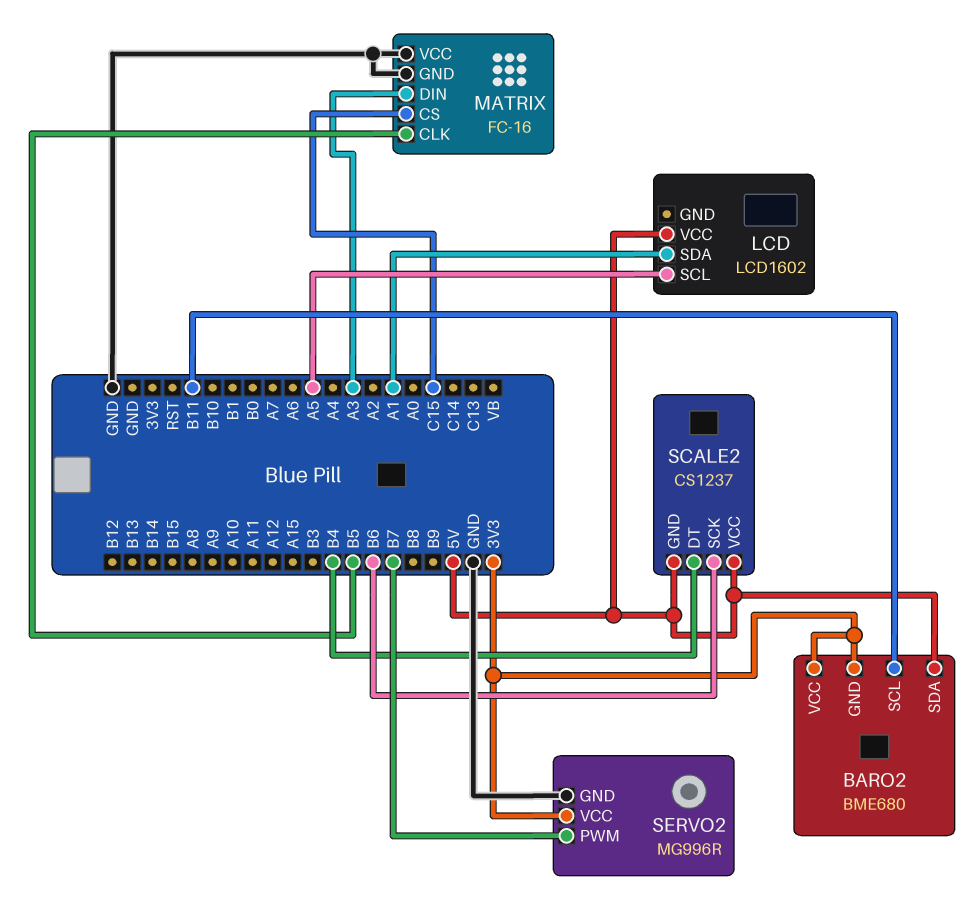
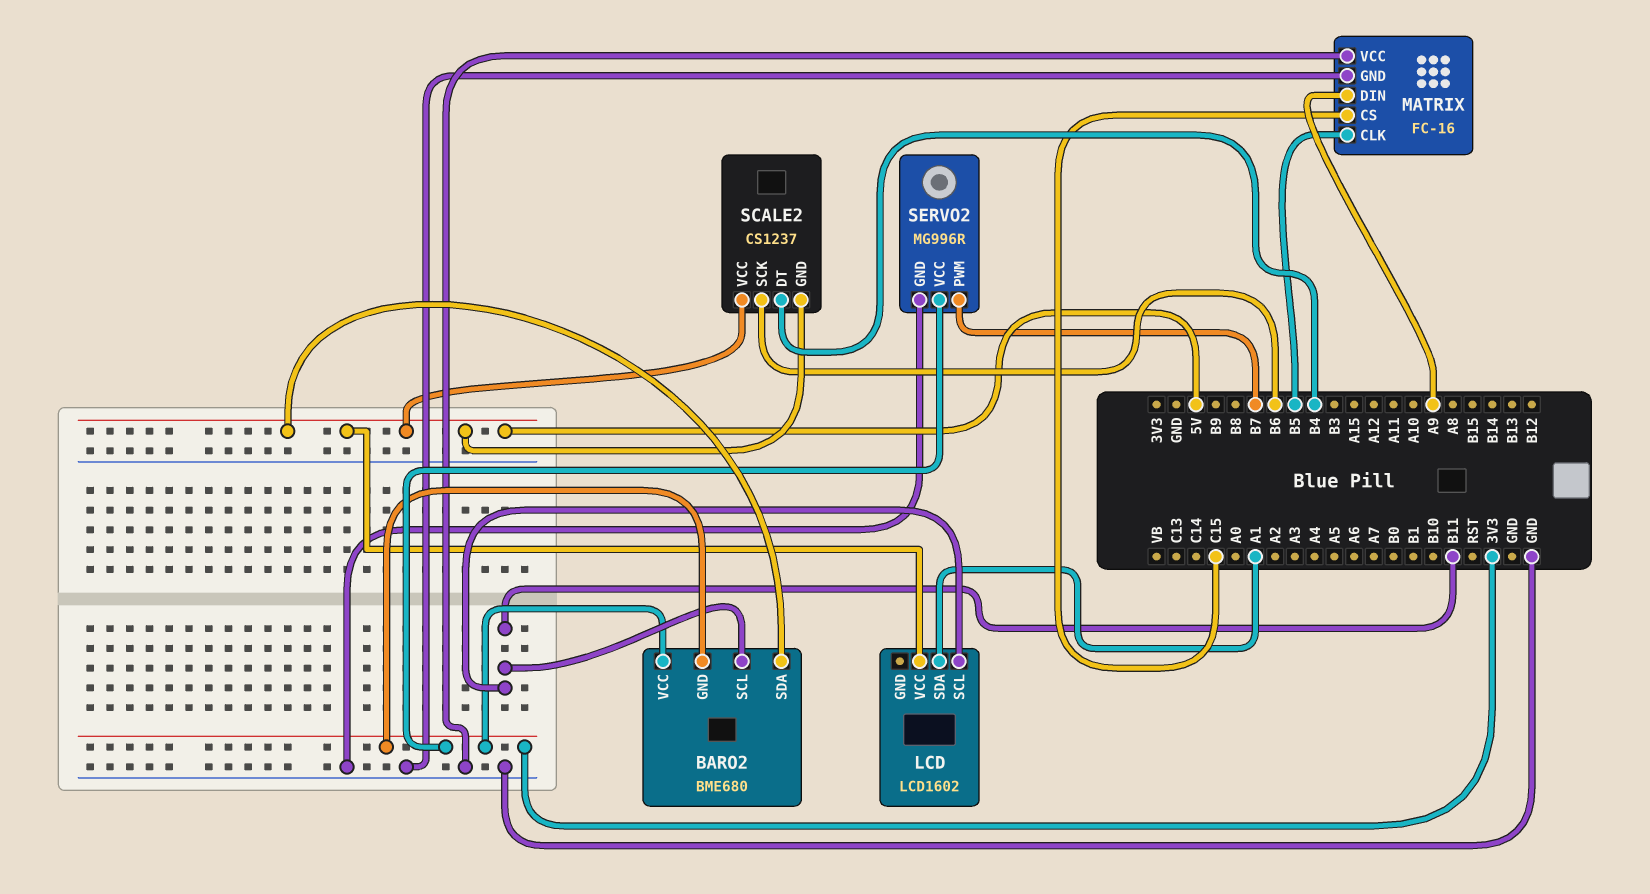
LCD pin SCL: A5 -> B11
MATRIX pin DIN: A3 -> A9

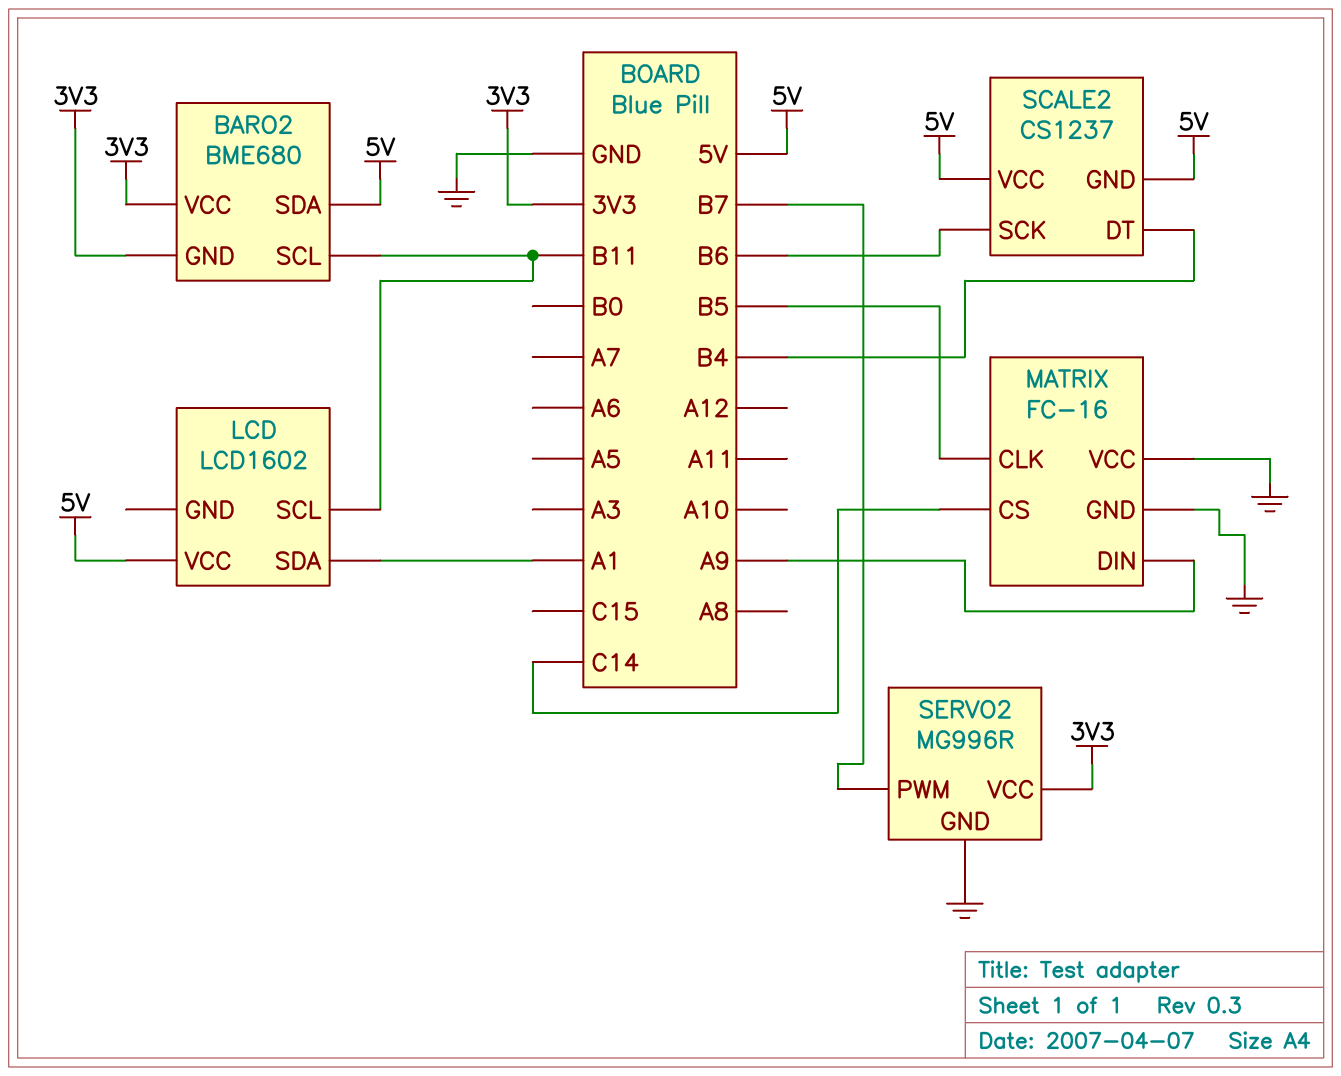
MATRIX pin CS: C15 -> C14

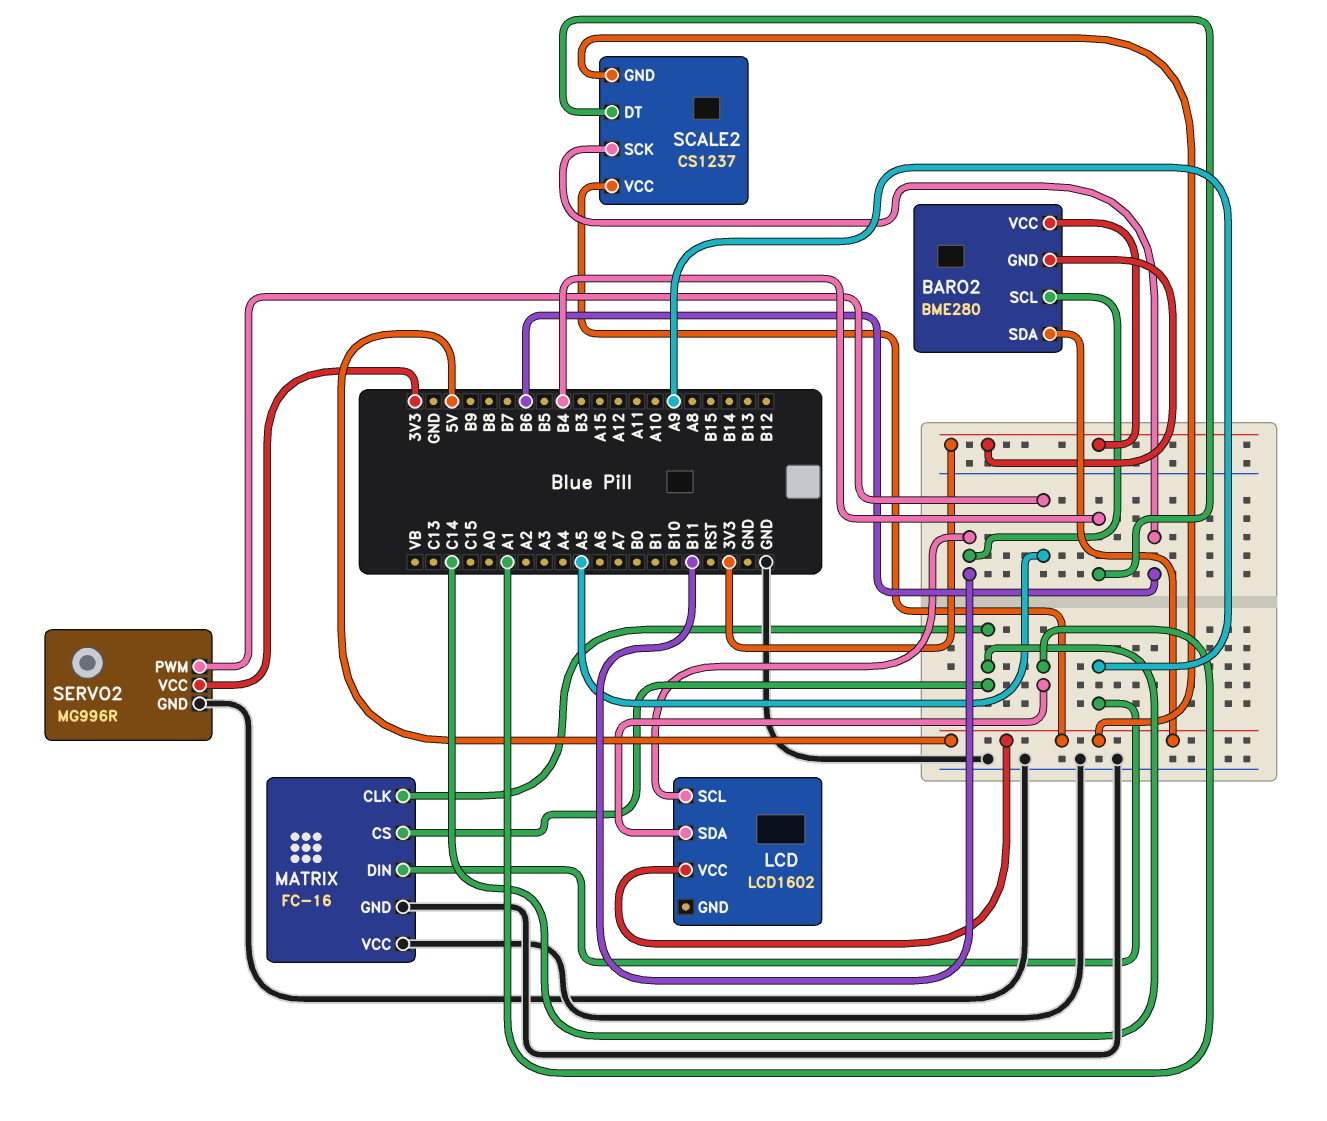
BARO2: BME680 -> BME280
MATRIX pin CLK: B5 -> C14
SERVO2 pin PWM: B7 -> A5

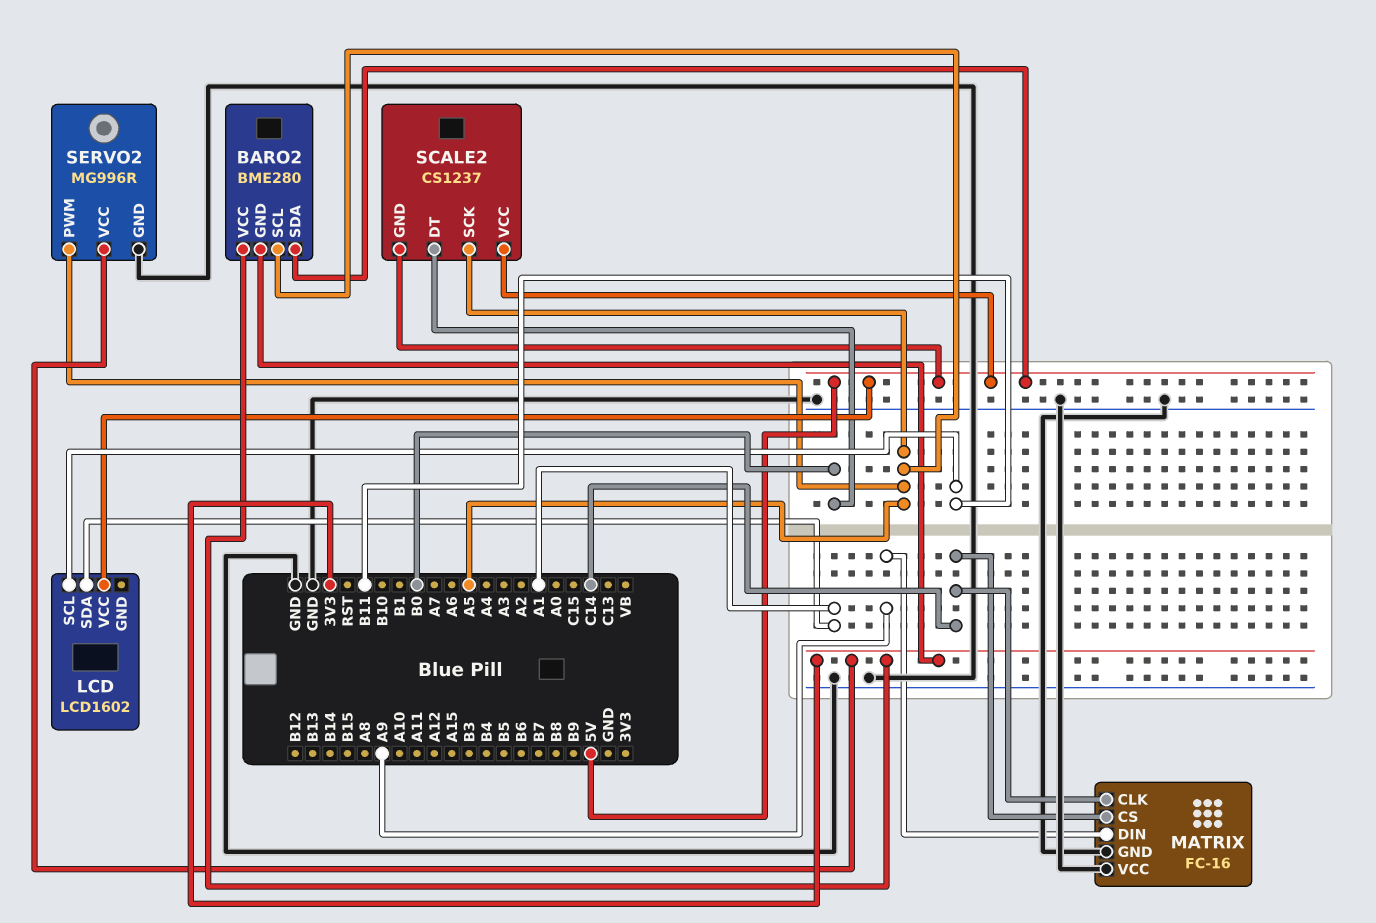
BARO2 pin SCL: B11 -> A5
SCALE2 pin DT: B4 -> B0
SCALE2 pin SCK: B6 -> A5

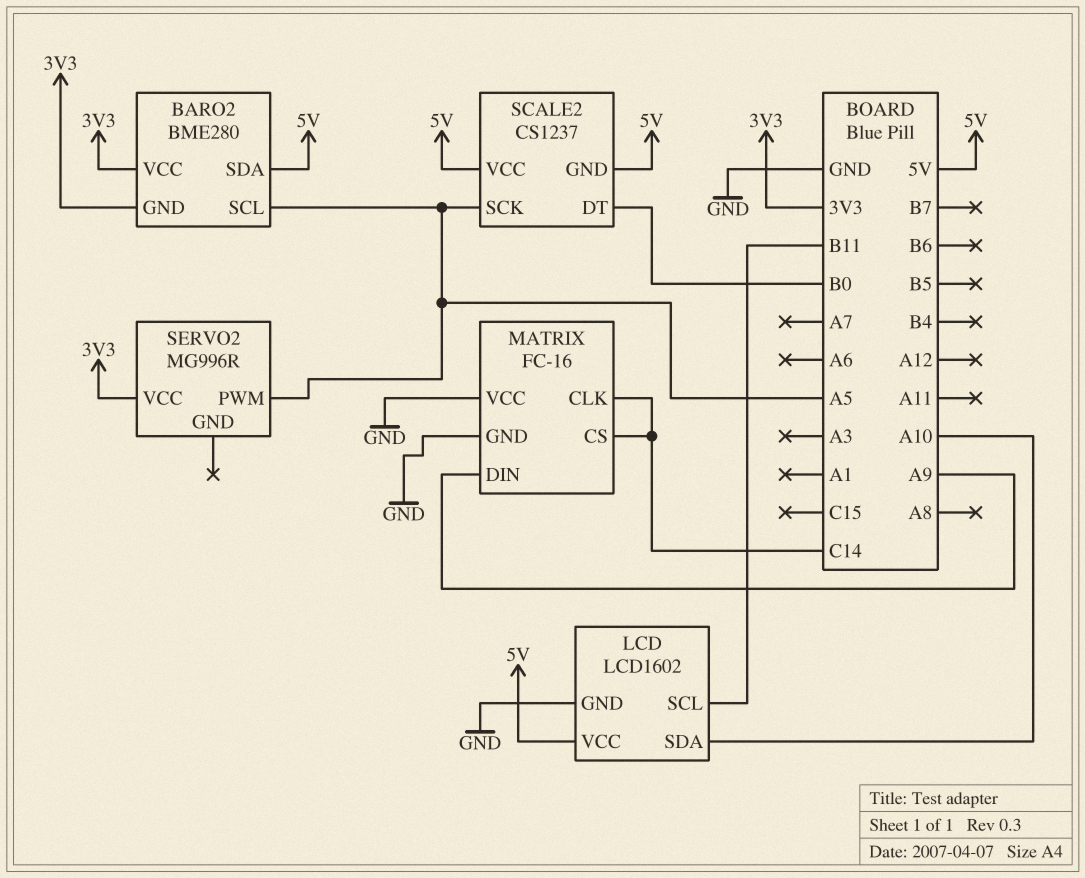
LCD pin GND: none -> GND
LCD pin SDA: A1 -> A10
SERVO2 pin GND: GND -> none

